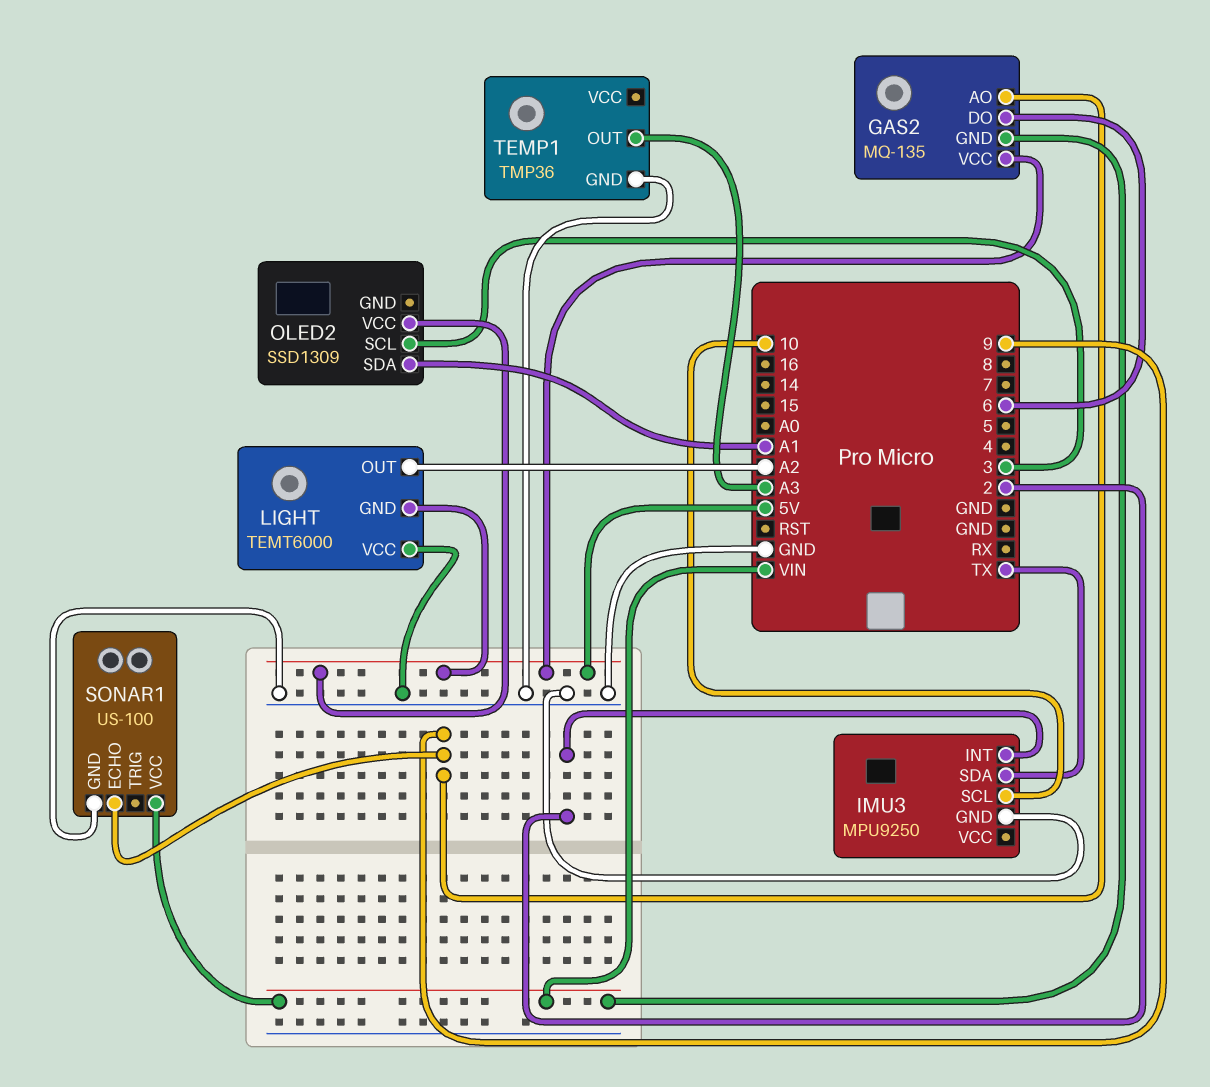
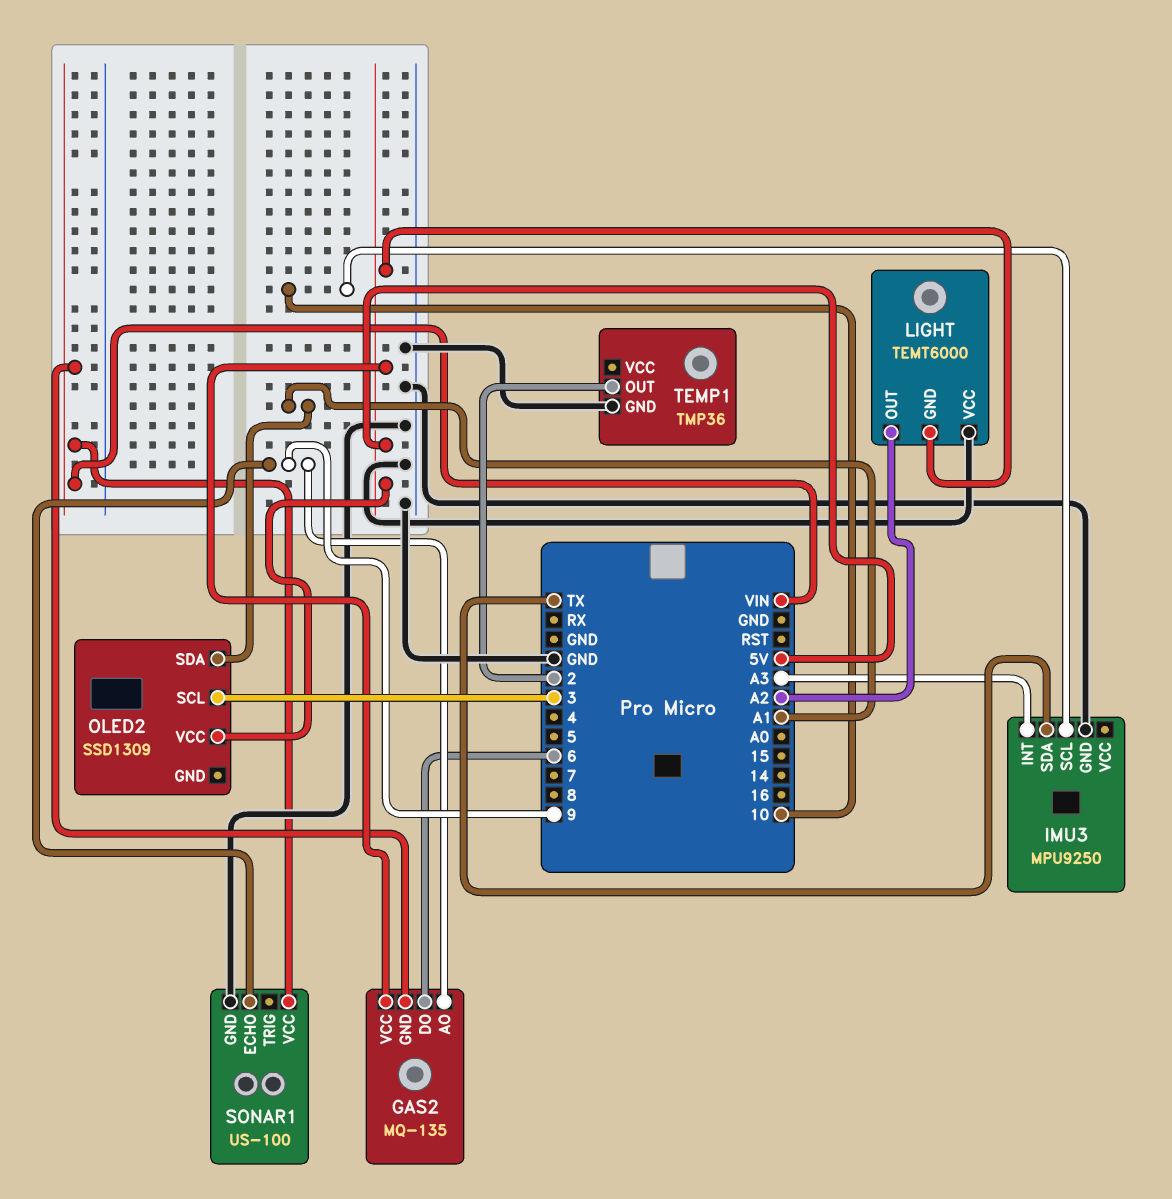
IMU3 pin INT: 2 -> A3
TEMP1 pin OUT: A3 -> 2

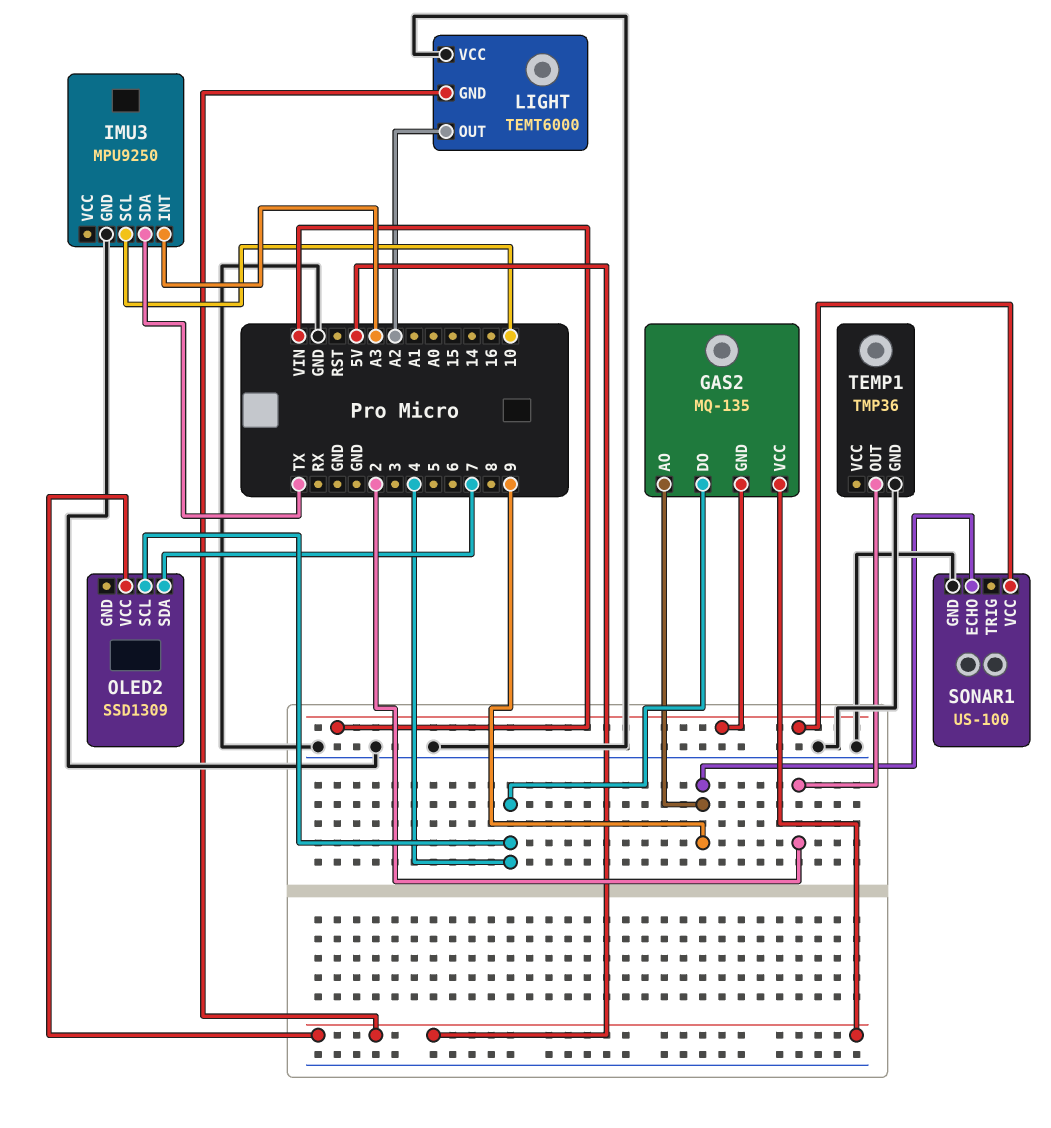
GAS2 pin DO: 6 -> 4
OLED2 pin SCL: 3 -> 4
OLED2 pin SDA: A1 -> 7

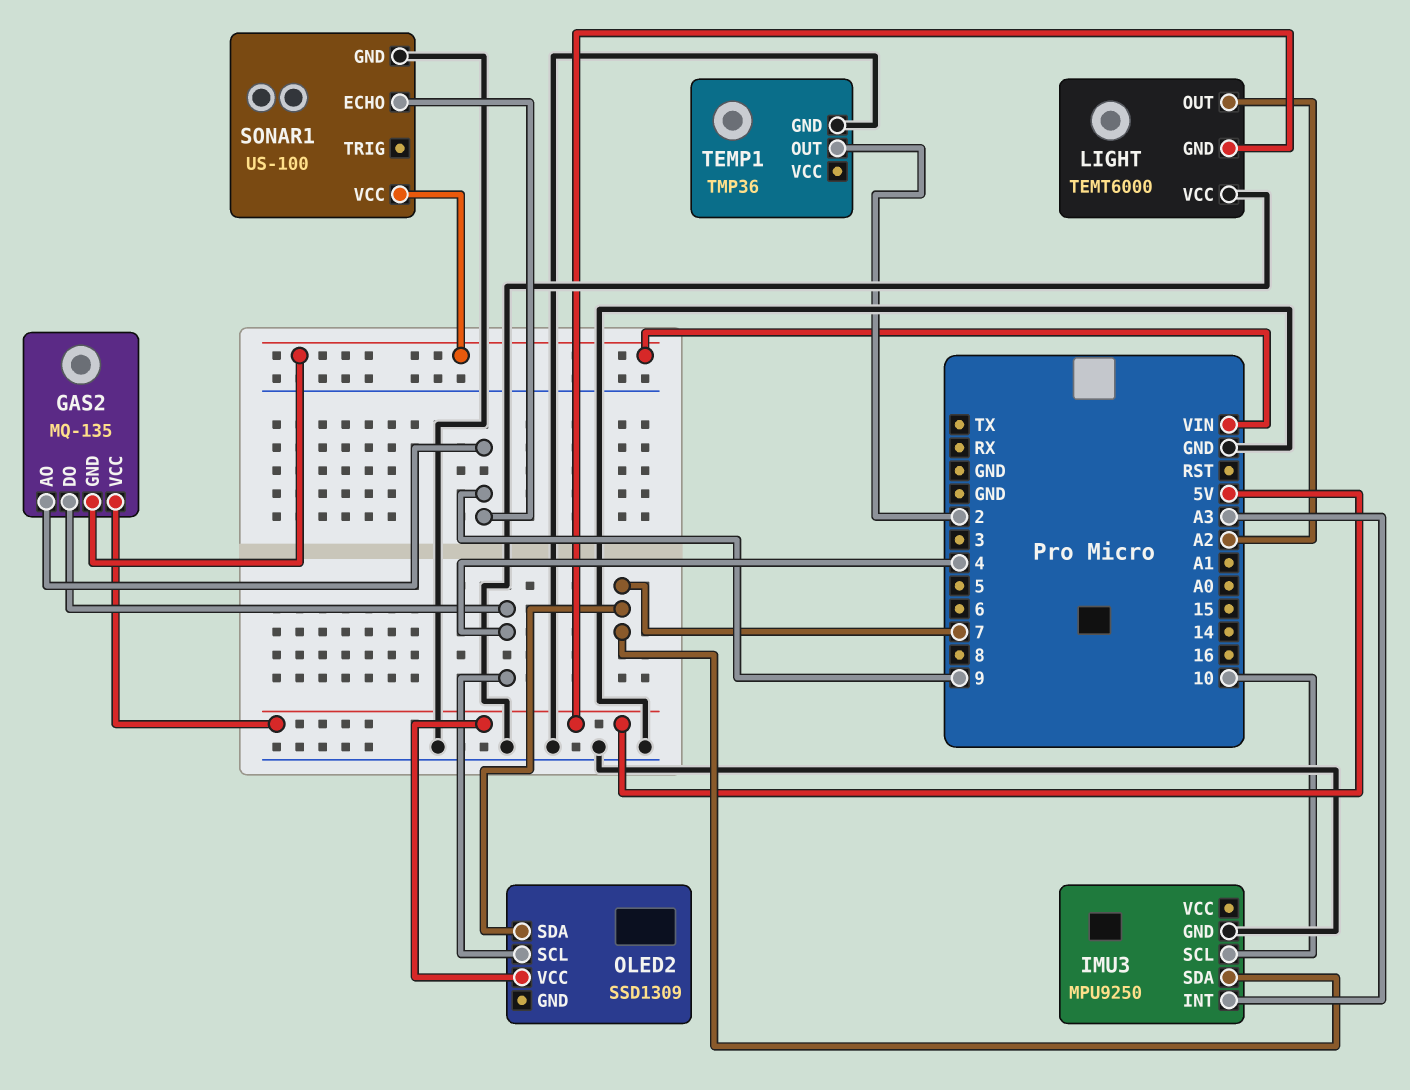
IMU3 pin SDA: TX -> 7

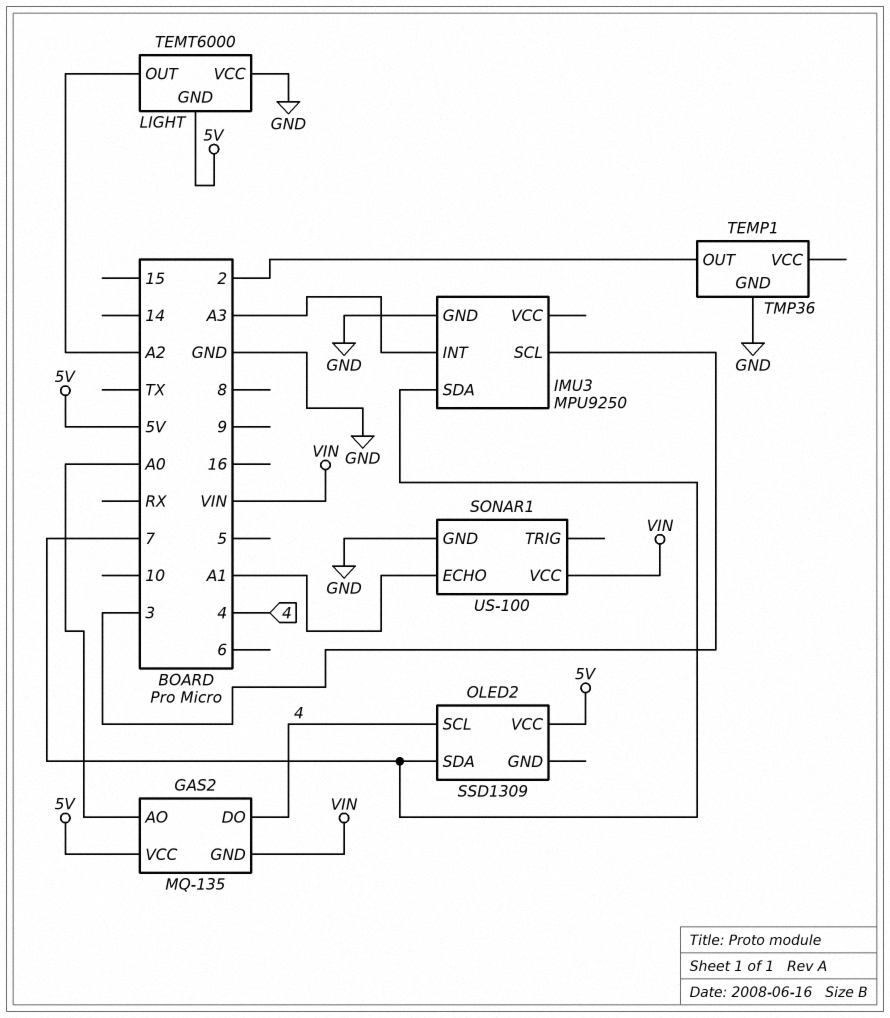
GAS2 pin AO: 9 -> A0
IMU3 pin SCL: 10 -> 3
SONAR1 pin ECHO: 9 -> A1

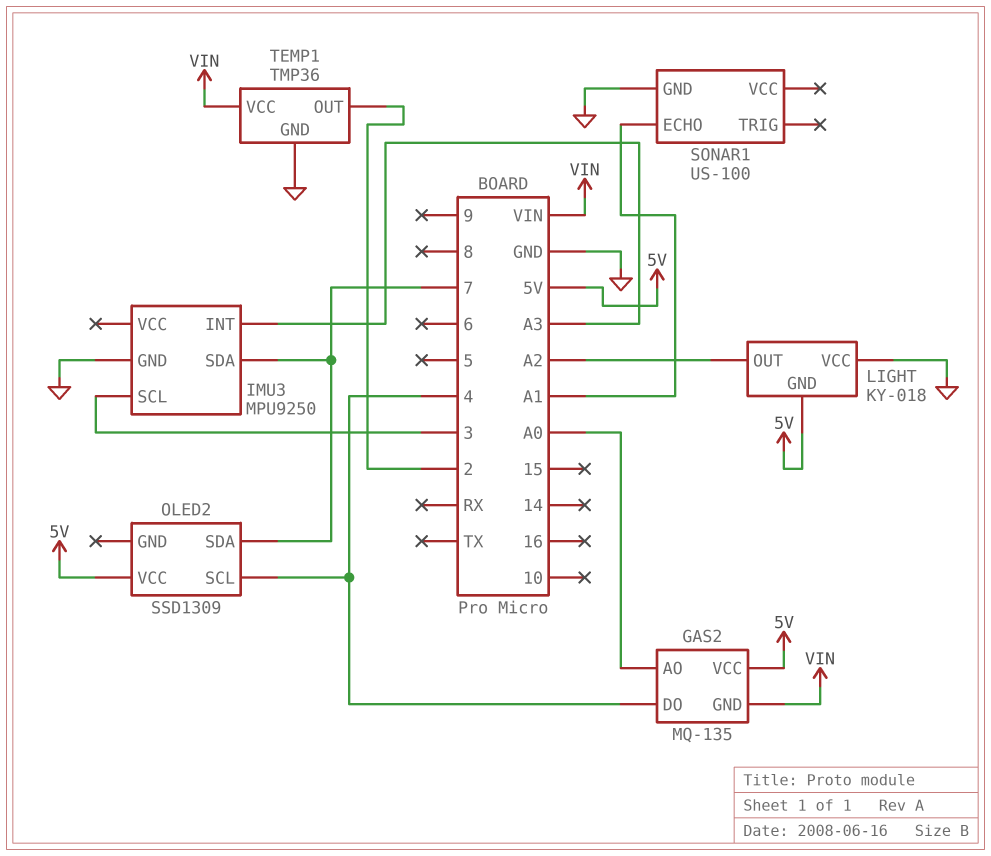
LIGHT: TEMT6000 -> KY-018
SONAR1 pin VCC: VIN -> none
TEMP1 pin VCC: none -> VIN

